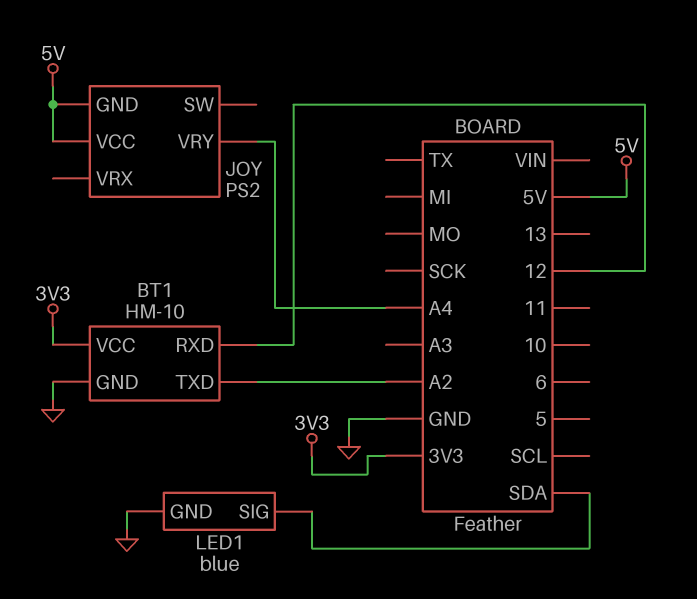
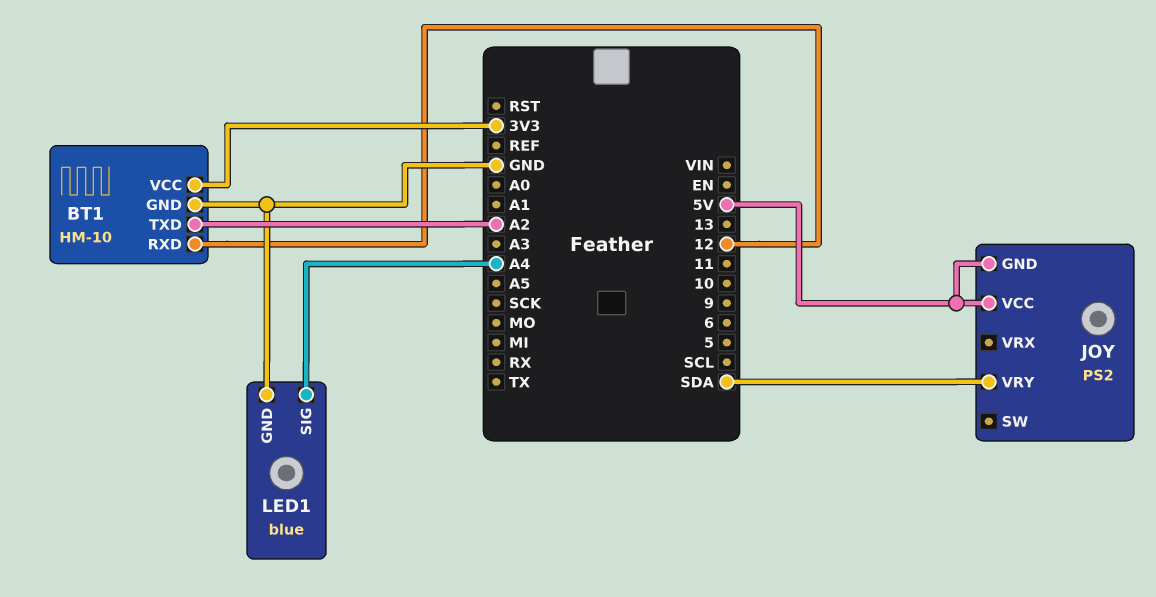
JOY pin VRY: A4 -> SDA
LED1 pin SIG: SDA -> A4

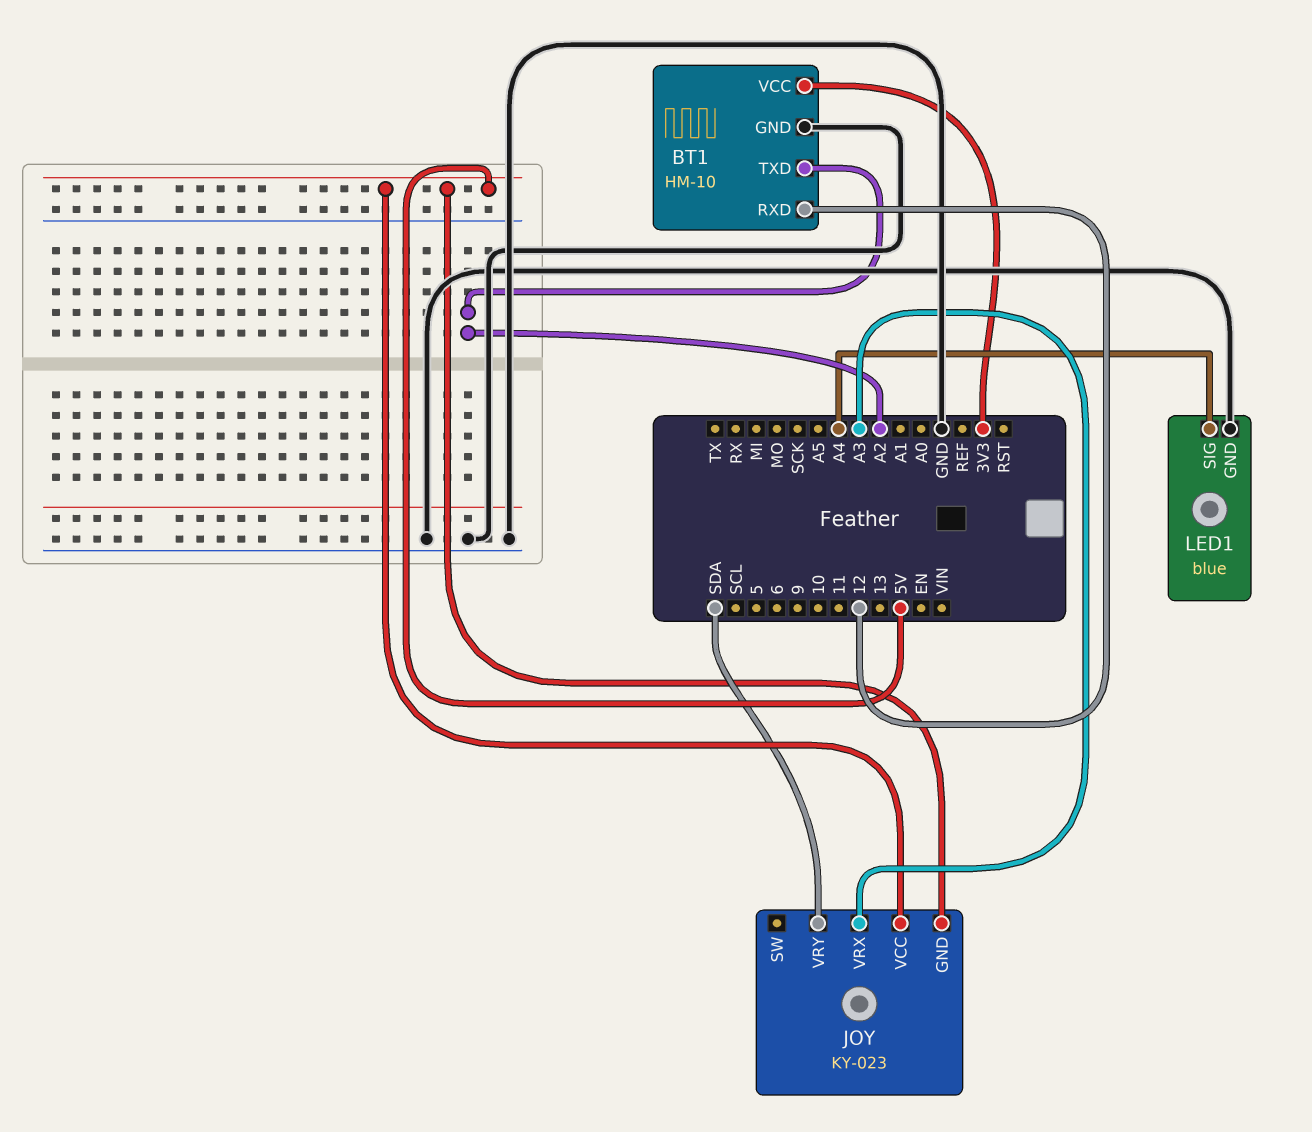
JOY: PS2 -> KY-023
JOY pin VRX: none -> A3

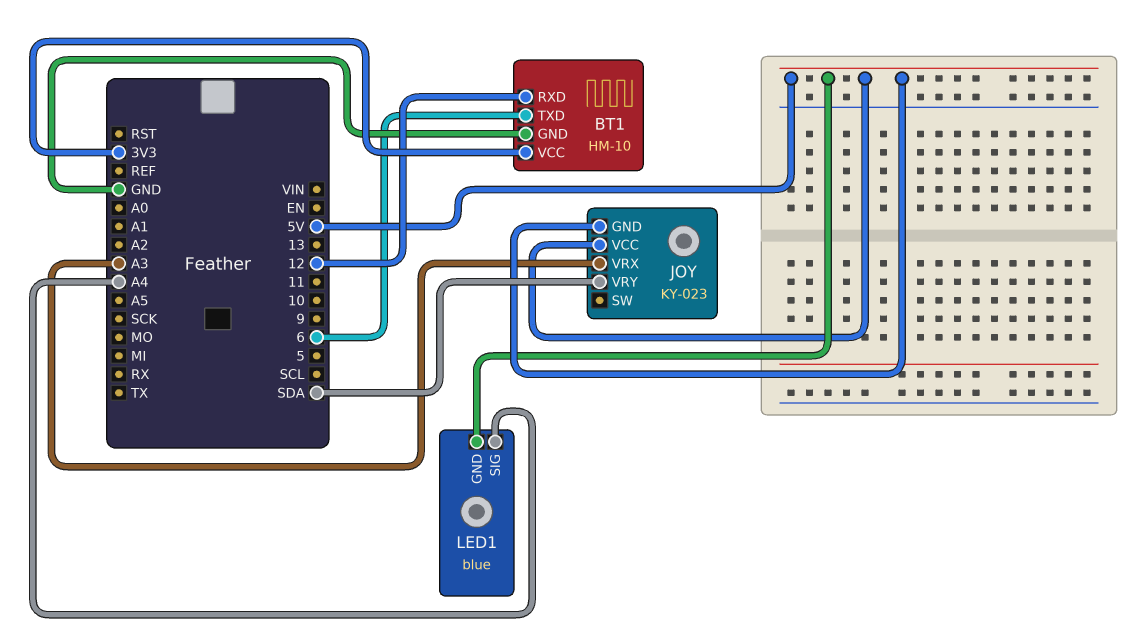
BT1 pin TXD: A2 -> 6
LED1 pin GND: GND -> 5V

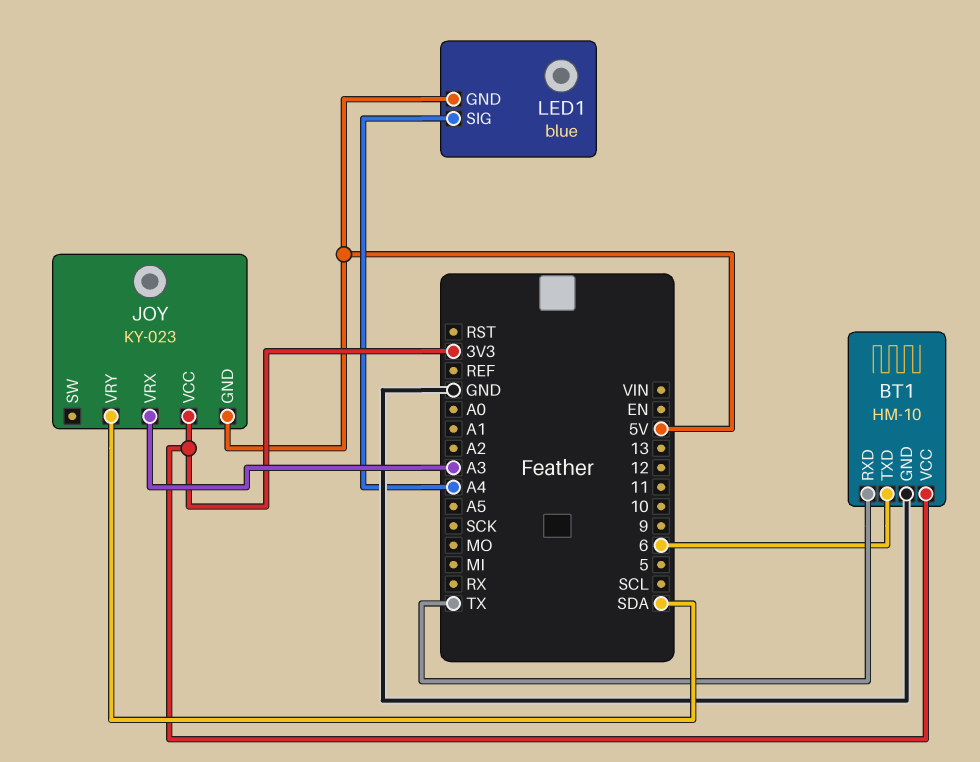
BT1 pin RXD: 12 -> TX
JOY pin VCC: 5V -> 3V3

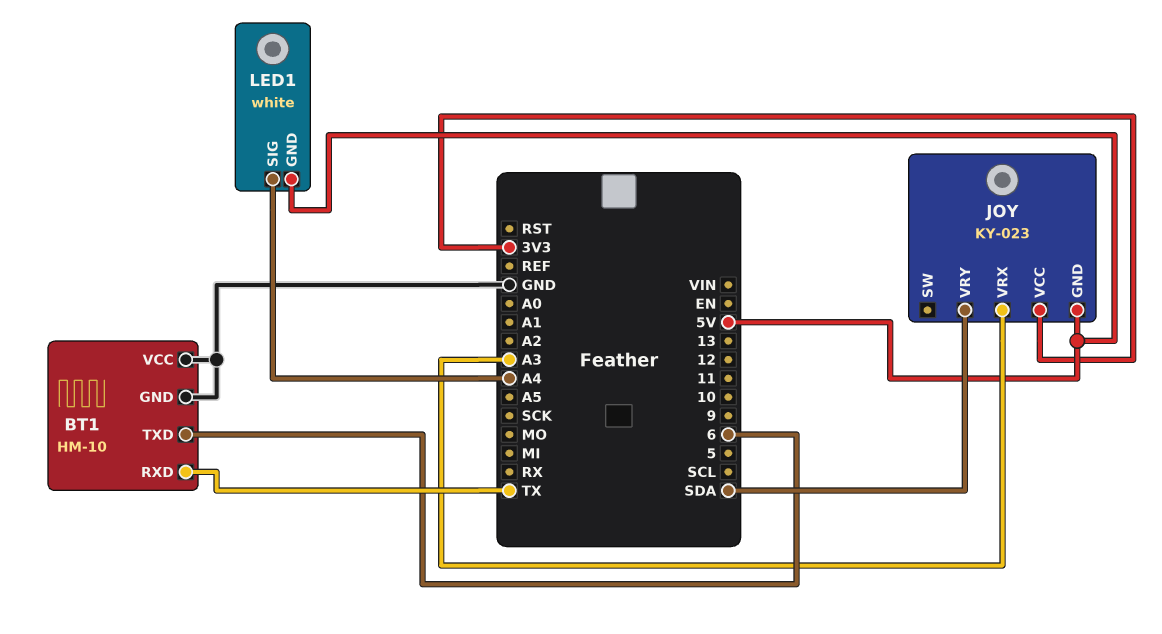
BT1 pin VCC: 3V3 -> GND
LED1: blue -> white

